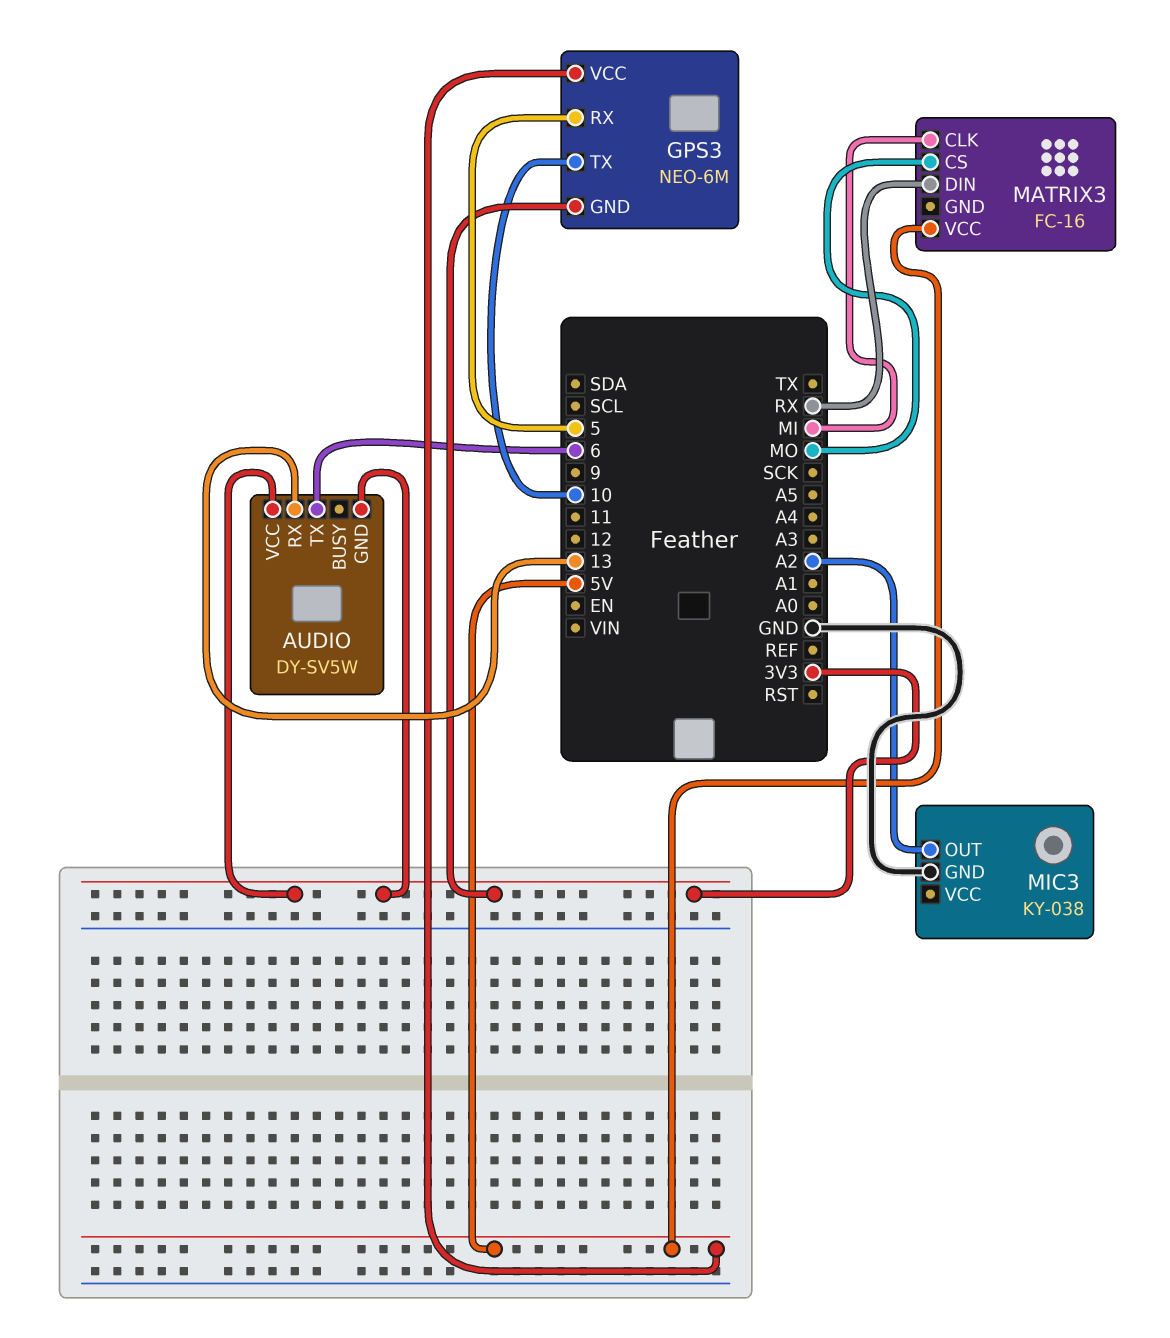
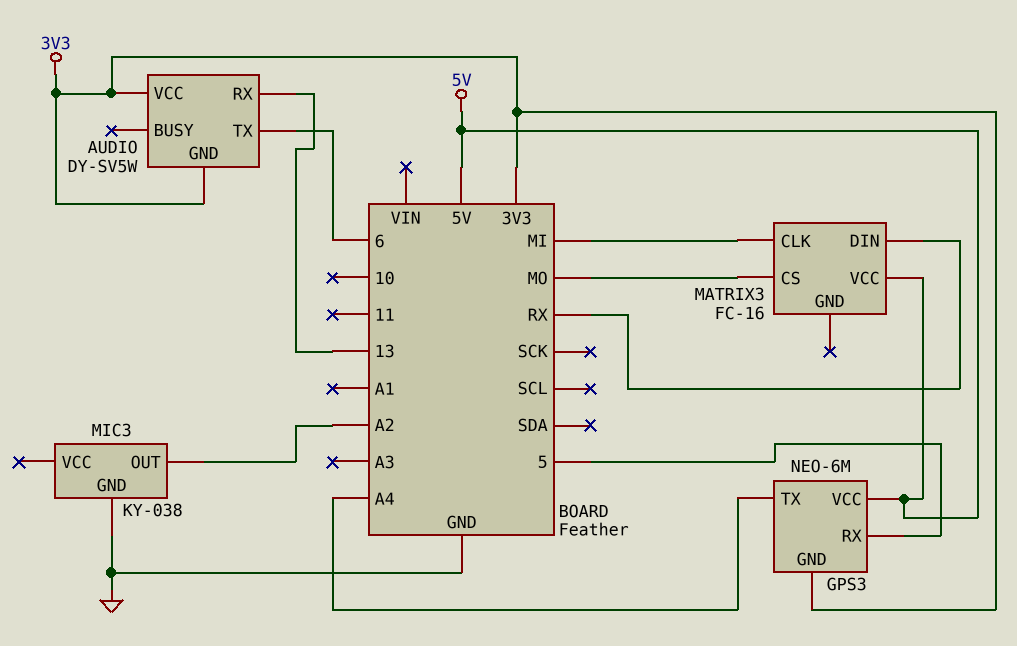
GPS3 pin TX: 10 -> A4

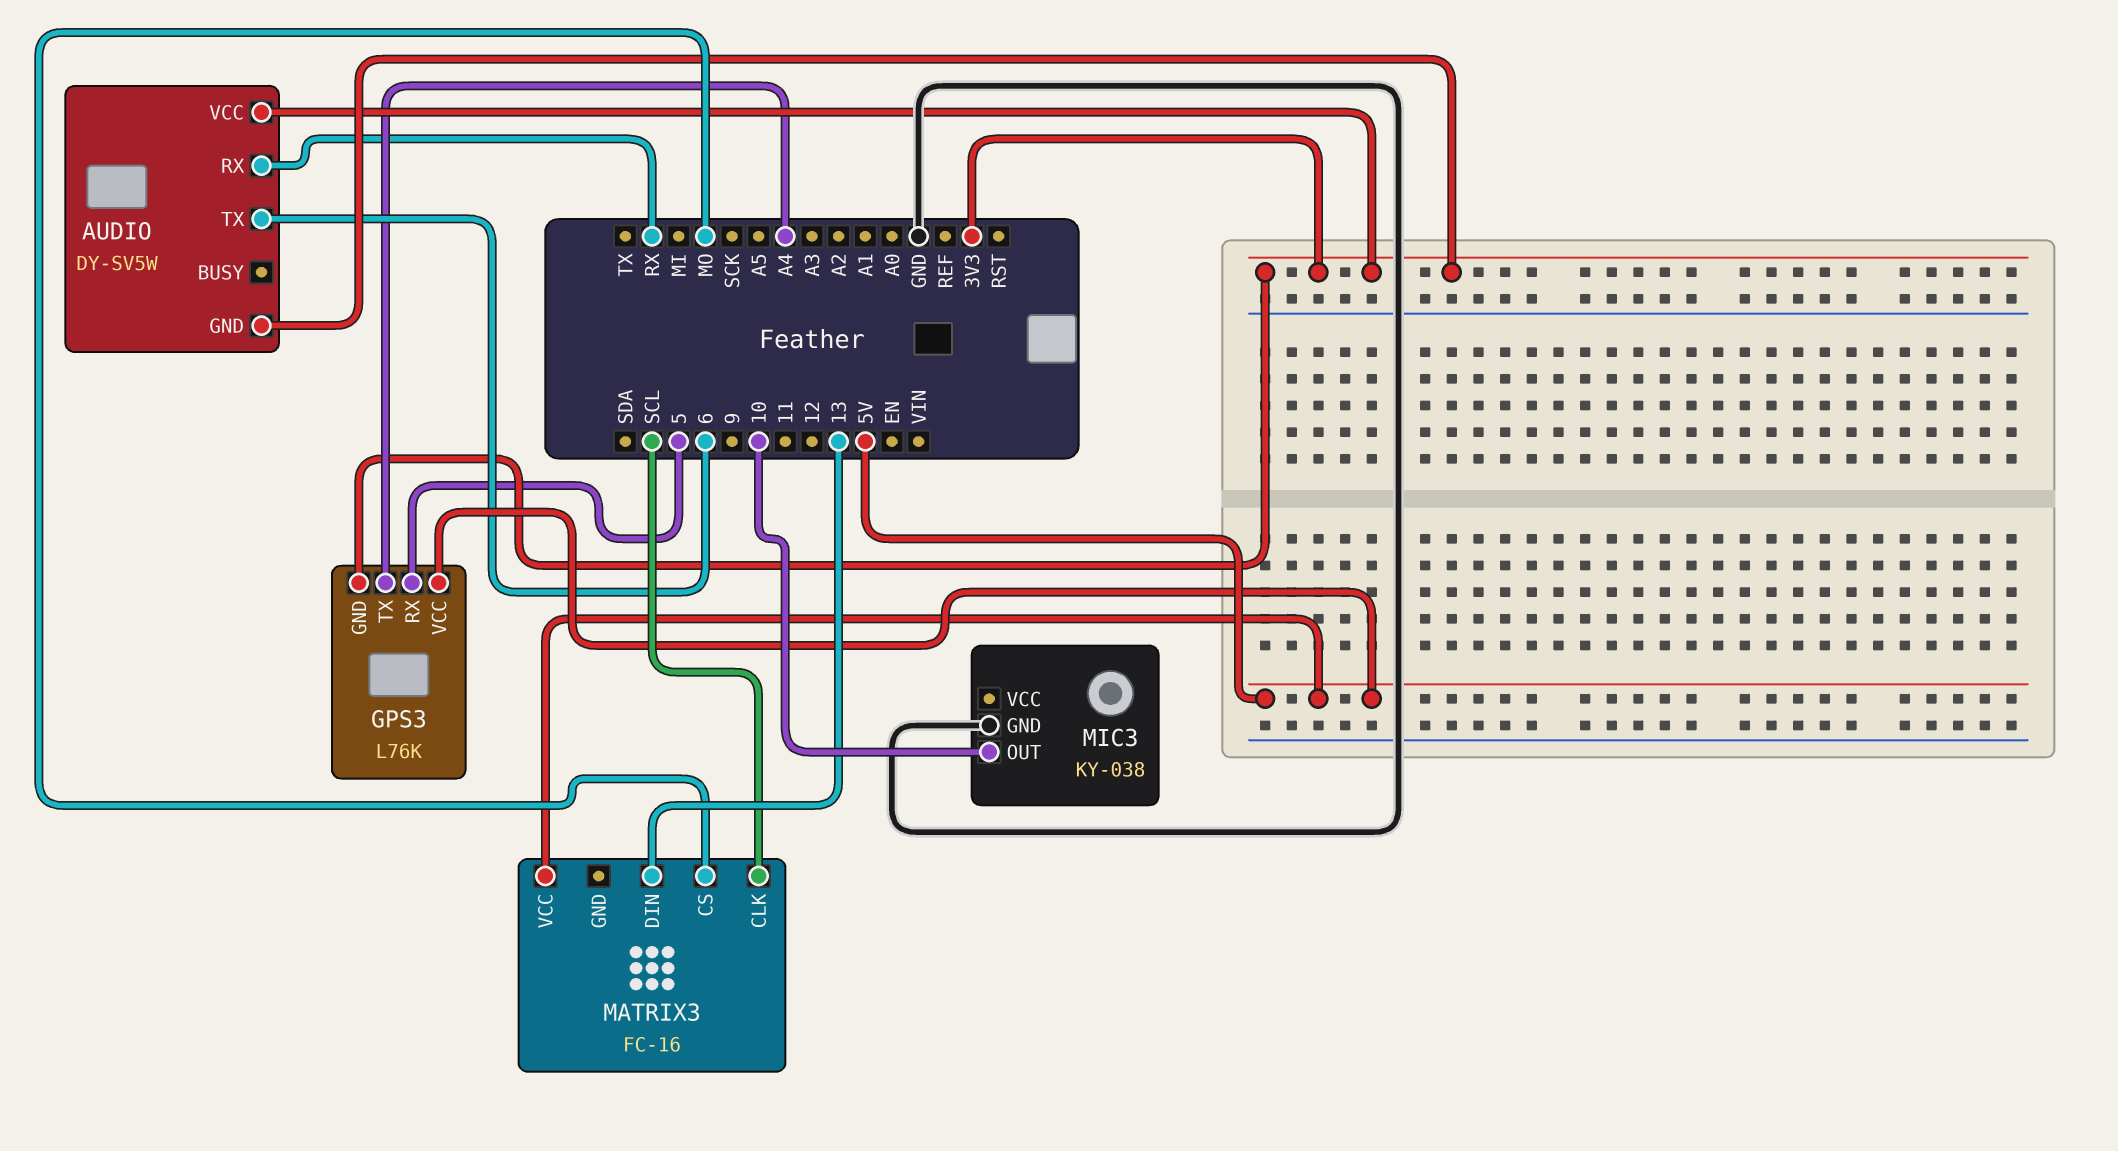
AUDIO pin RX: 13 -> RX
GPS3: NEO-6M -> L76K
MATRIX3 pin CLK: MI -> SCL
MATRIX3 pin DIN: RX -> 13
MIC3 pin OUT: A2 -> 10

